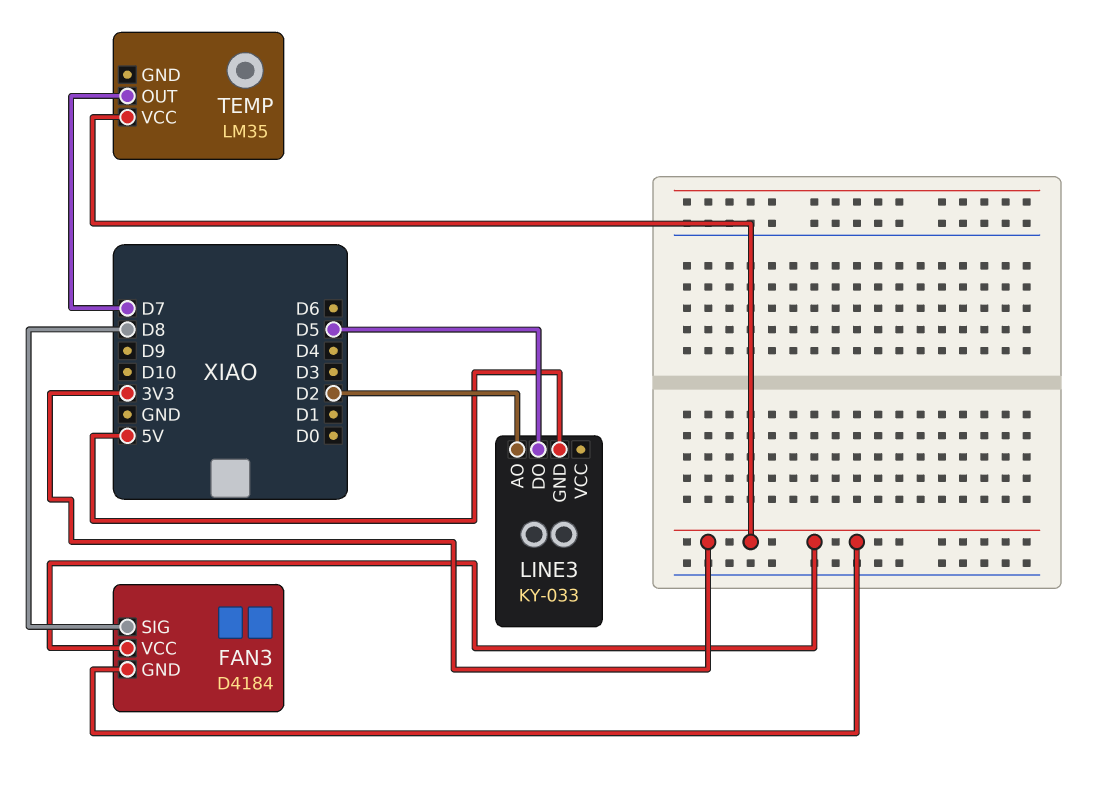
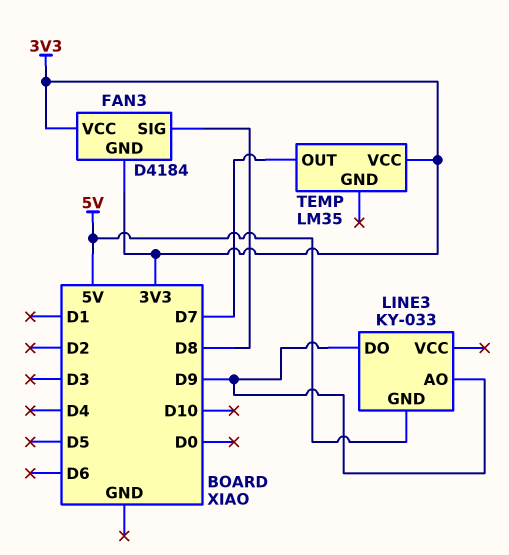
LINE3 pin AO: D2 -> D9
LINE3 pin DO: D5 -> D9

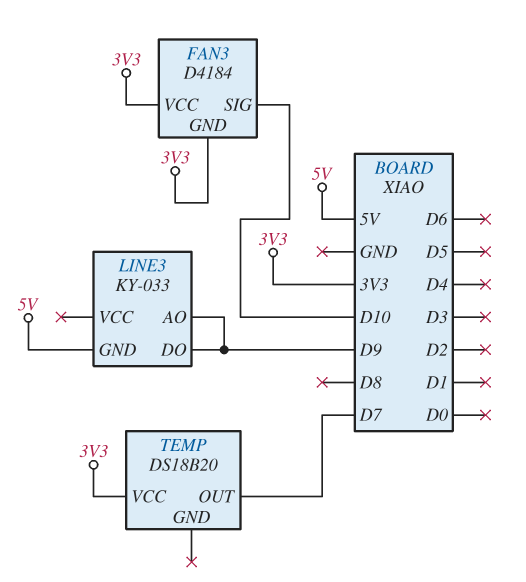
FAN3 pin SIG: D8 -> D10
TEMP: LM35 -> DS18B20

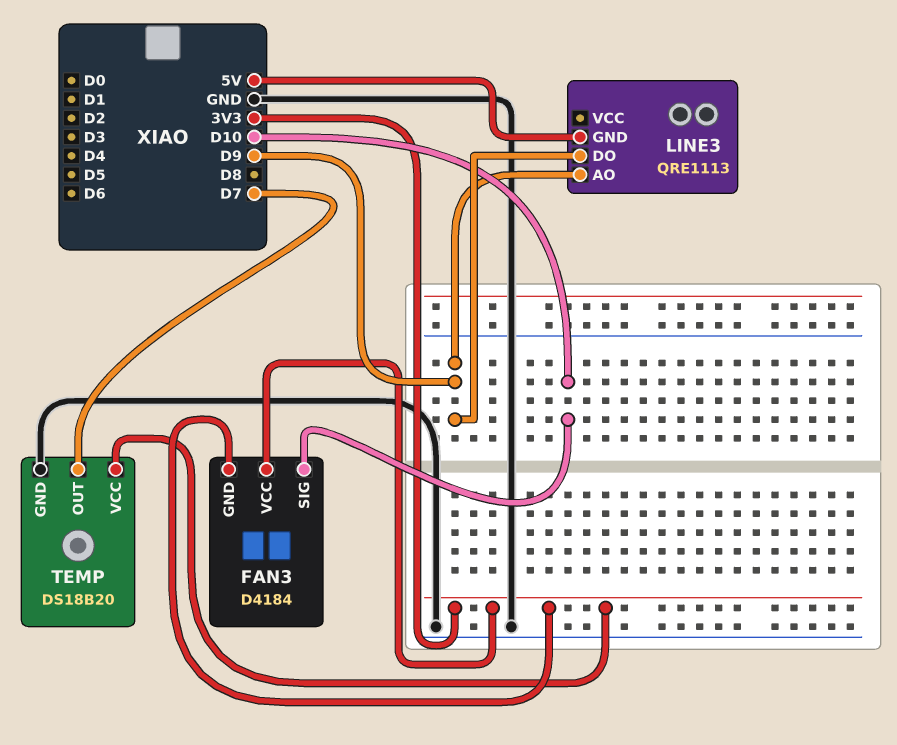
LINE3: KY-033 -> QRE1113
TEMP pin GND: none -> GND

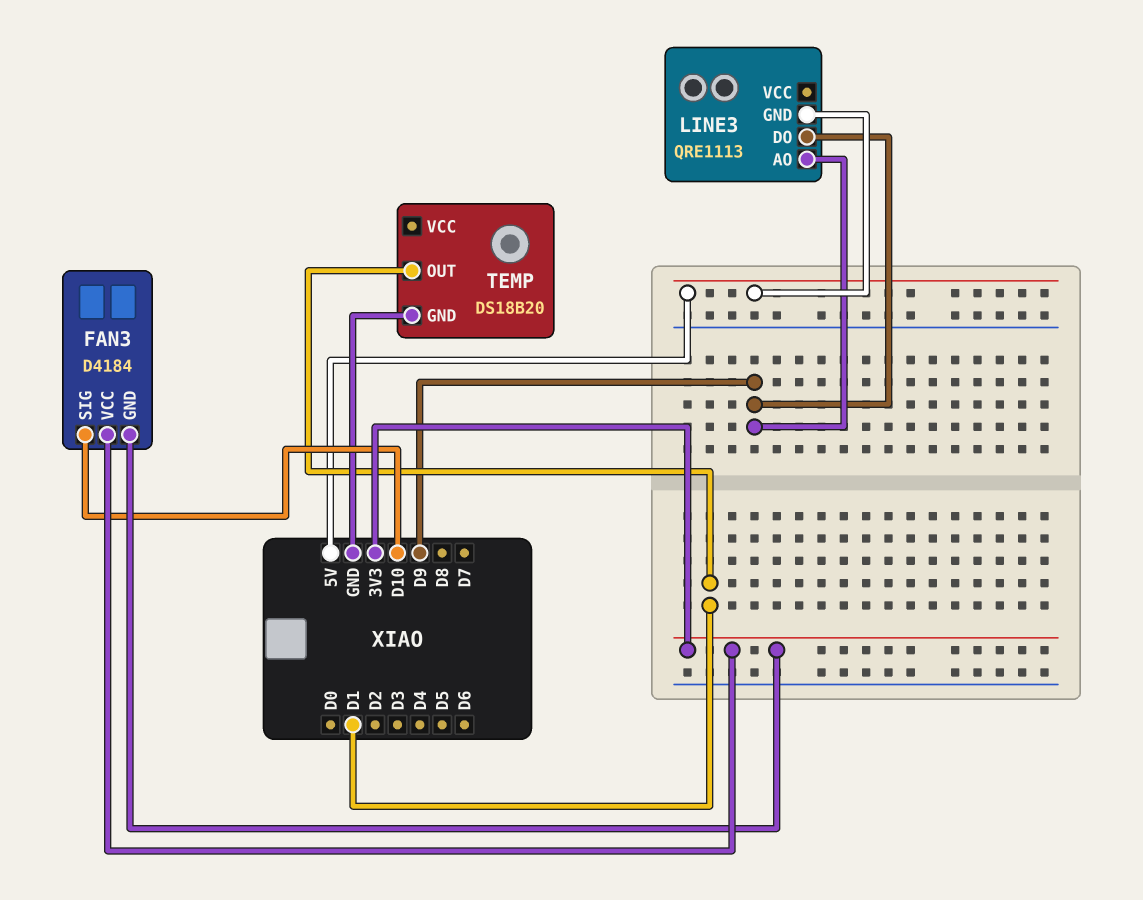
TEMP pin OUT: D7 -> D1
TEMP pin VCC: 3V3 -> none

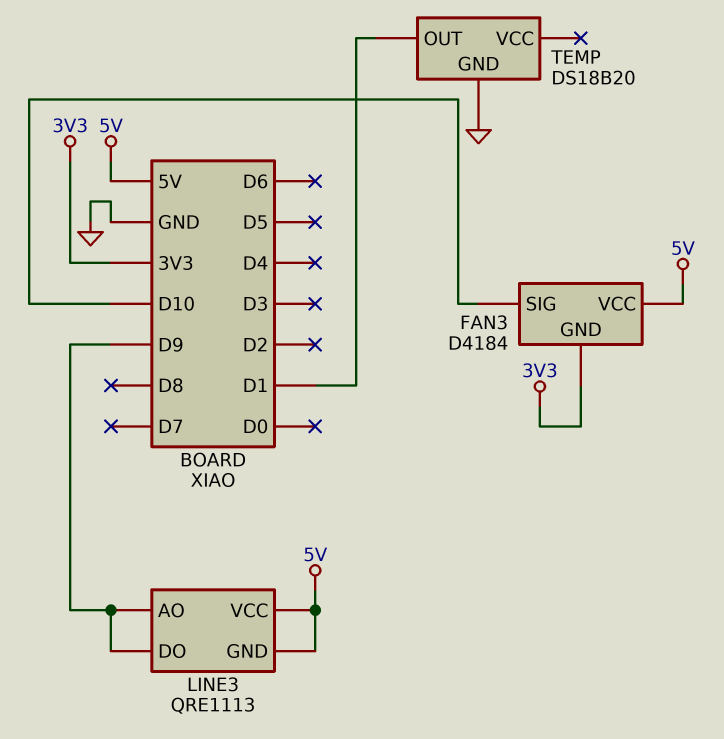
FAN3 pin VCC: 3V3 -> 5V
LINE3 pin VCC: none -> 5V

